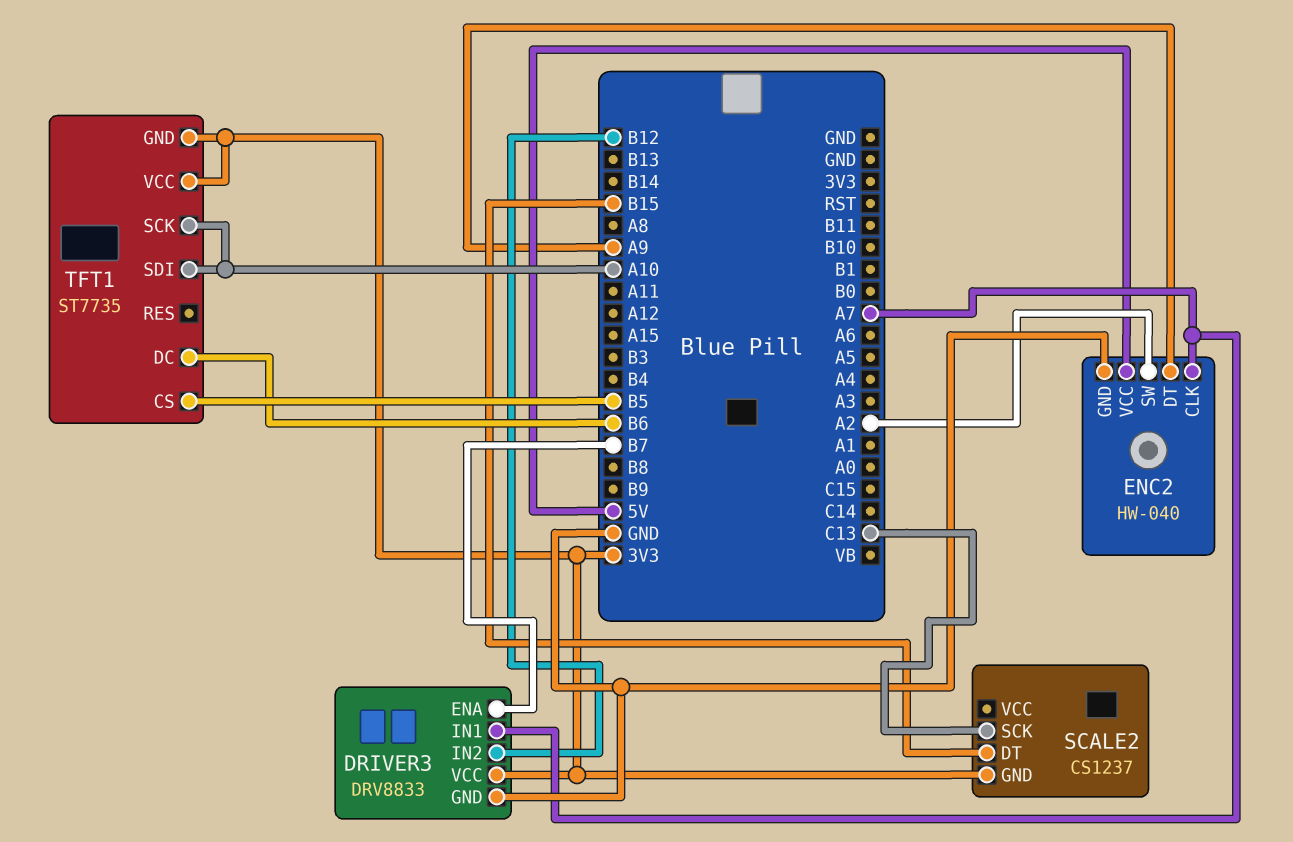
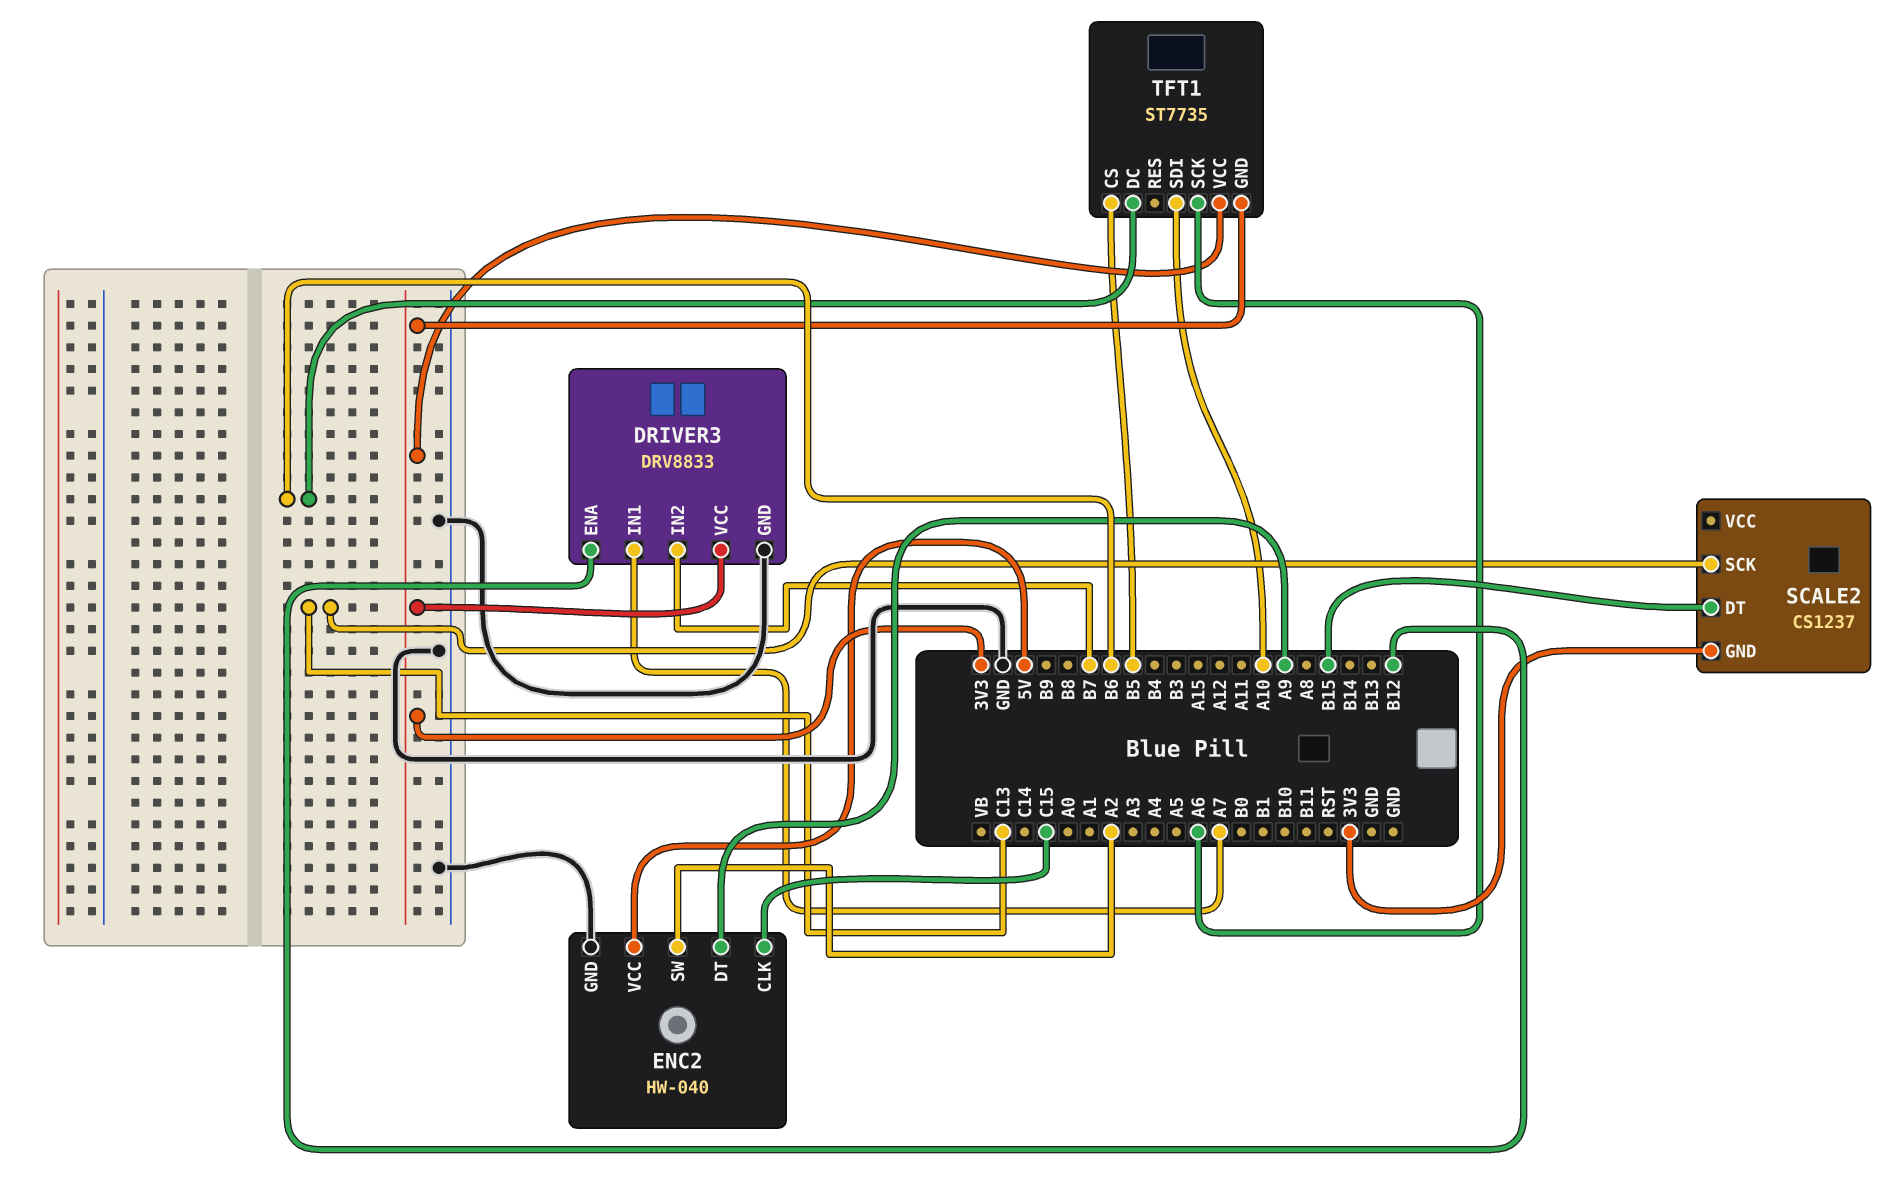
DRIVER3 pin ENA: B7 -> B12
DRIVER3 pin IN2: B12 -> B7
ENC2 pin CLK: A7 -> C15
TFT1 pin SCK: A10 -> A6

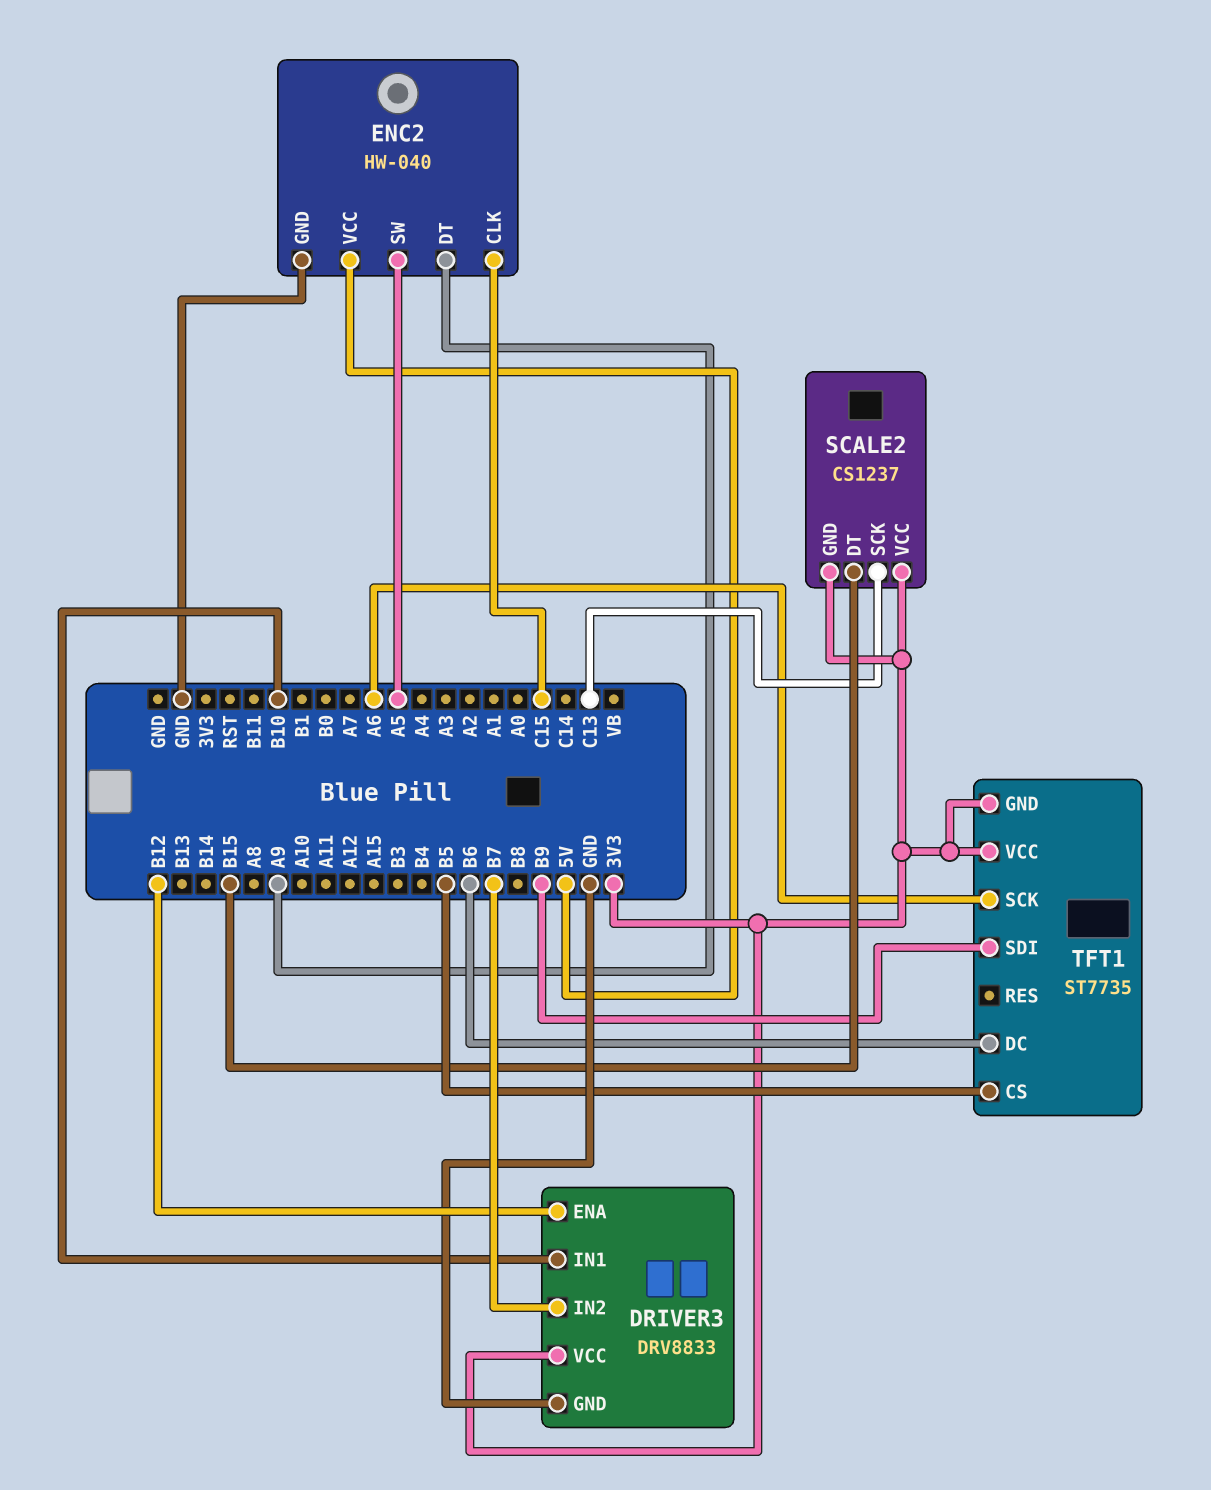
DRIVER3 pin IN1: A7 -> B10
ENC2 pin SW: A2 -> A5
SCALE2 pin VCC: none -> 3V3
TFT1 pin SDI: A10 -> B9

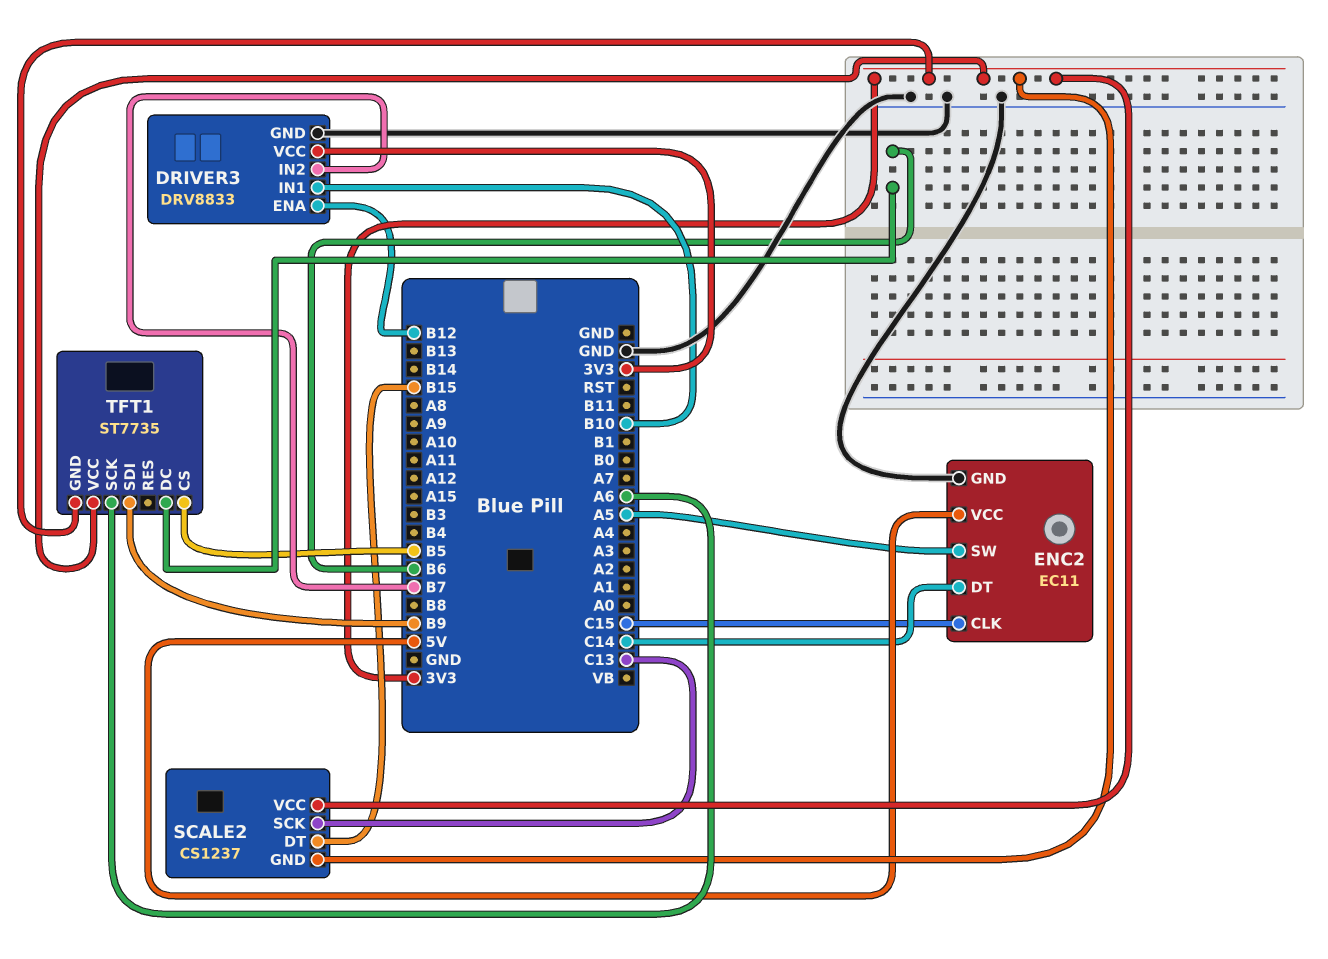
ENC2: HW-040 -> EC11
ENC2 pin DT: A9 -> C14

